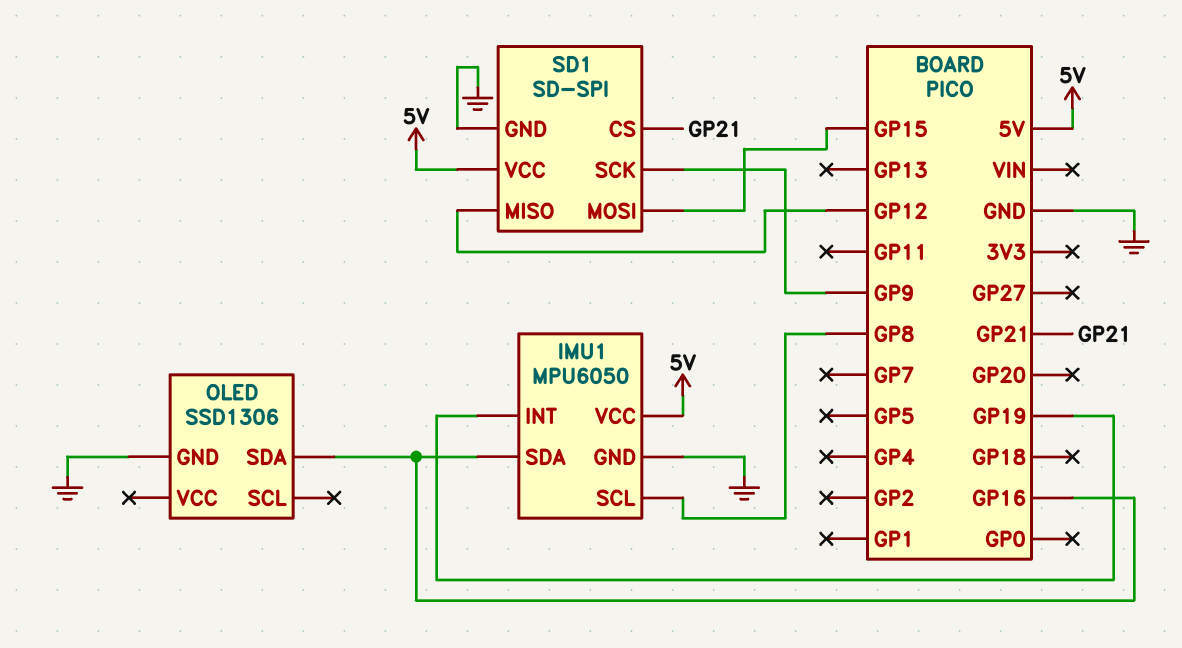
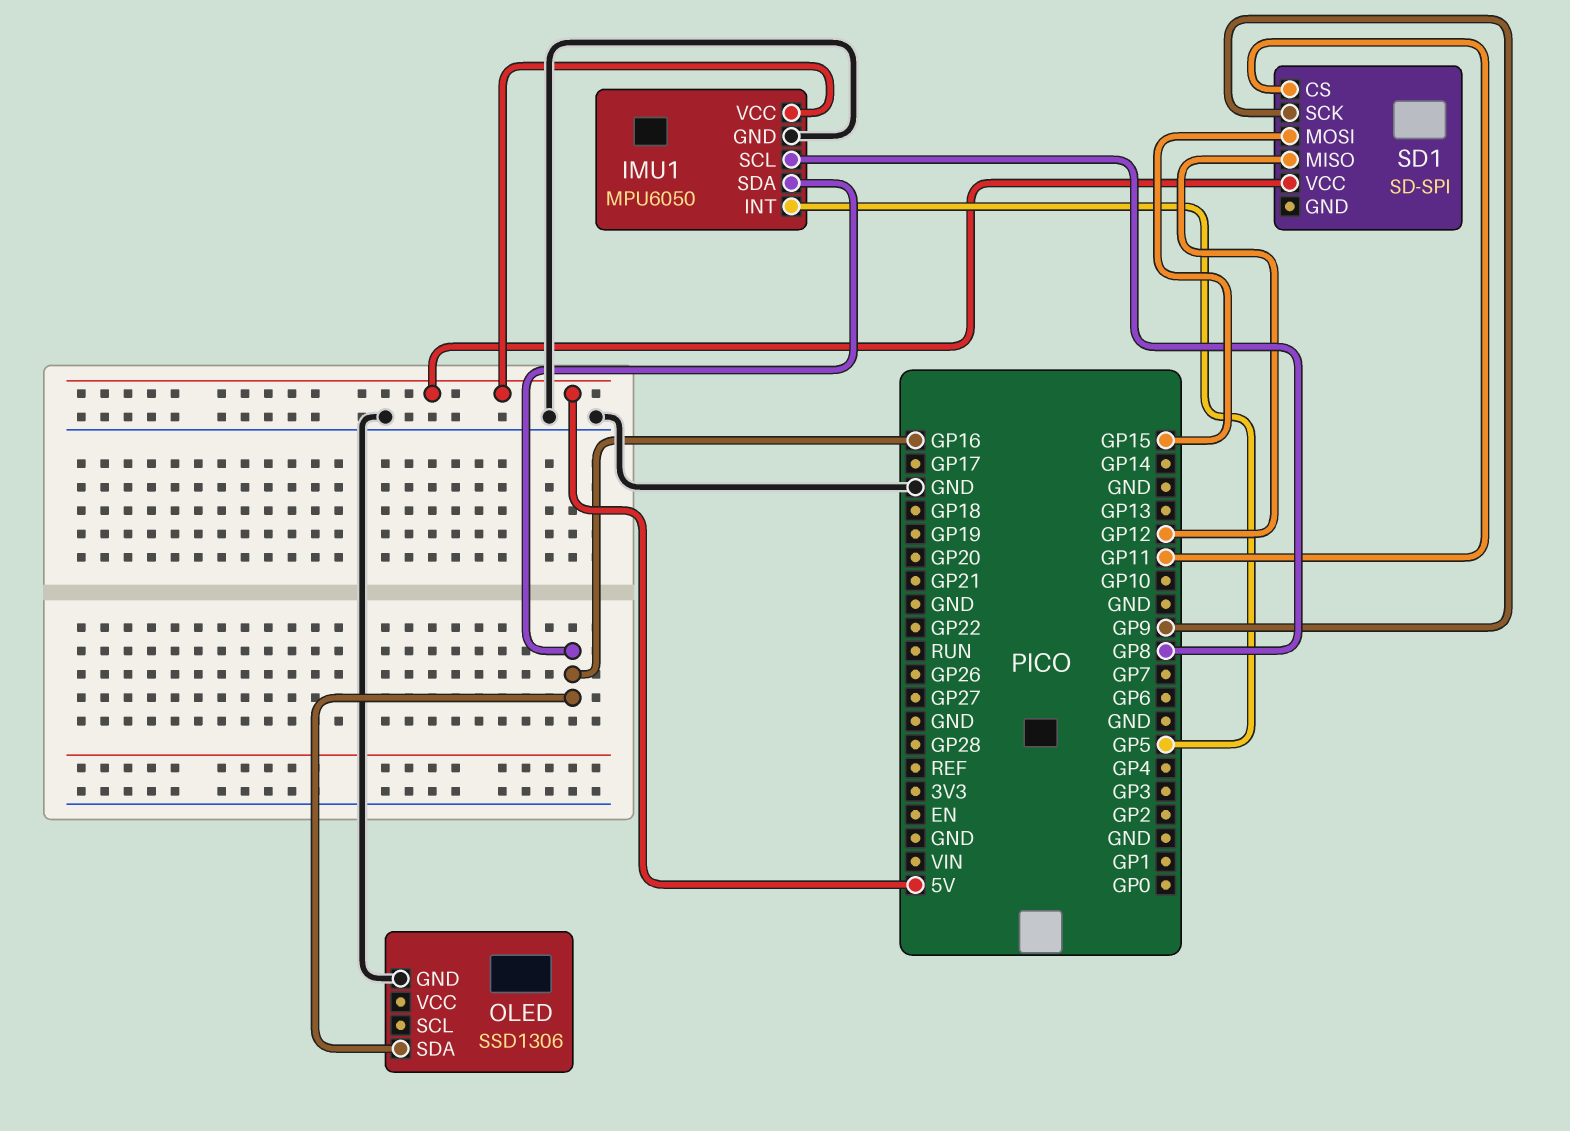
IMU1 pin INT: GP19 -> GP5
SD1 pin CS: GP21 -> GP11
SD1 pin GND: GND -> none

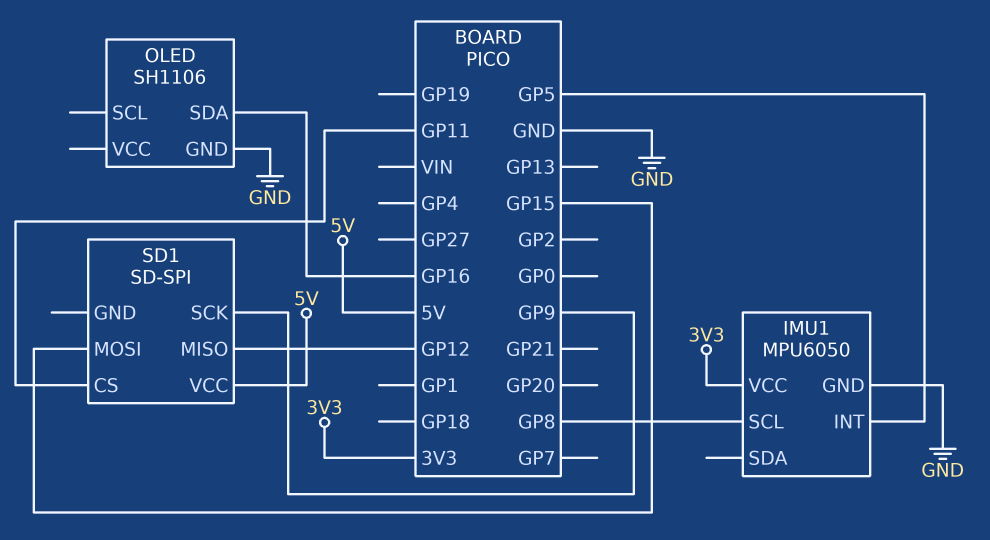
IMU1 pin SDA: GP16 -> none
IMU1 pin VCC: 5V -> 3V3
OLED: SSD1306 -> SH1106

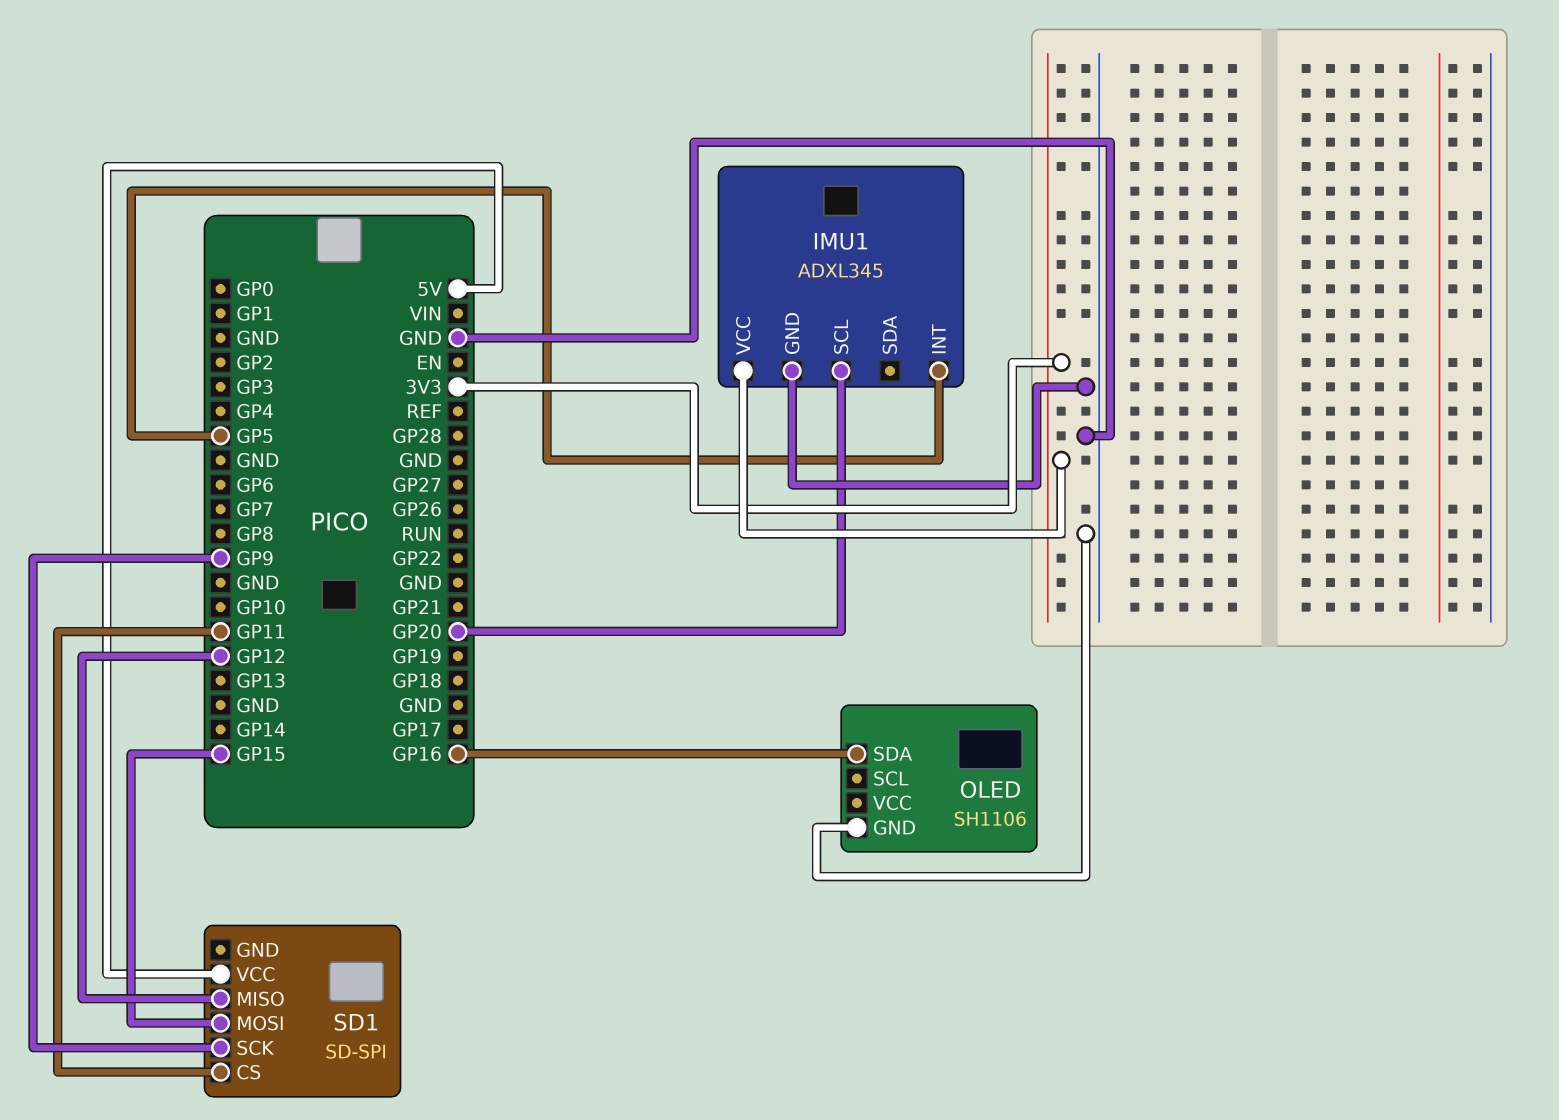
IMU1: MPU6050 -> ADXL345
IMU1 pin SCL: GP8 -> GP20

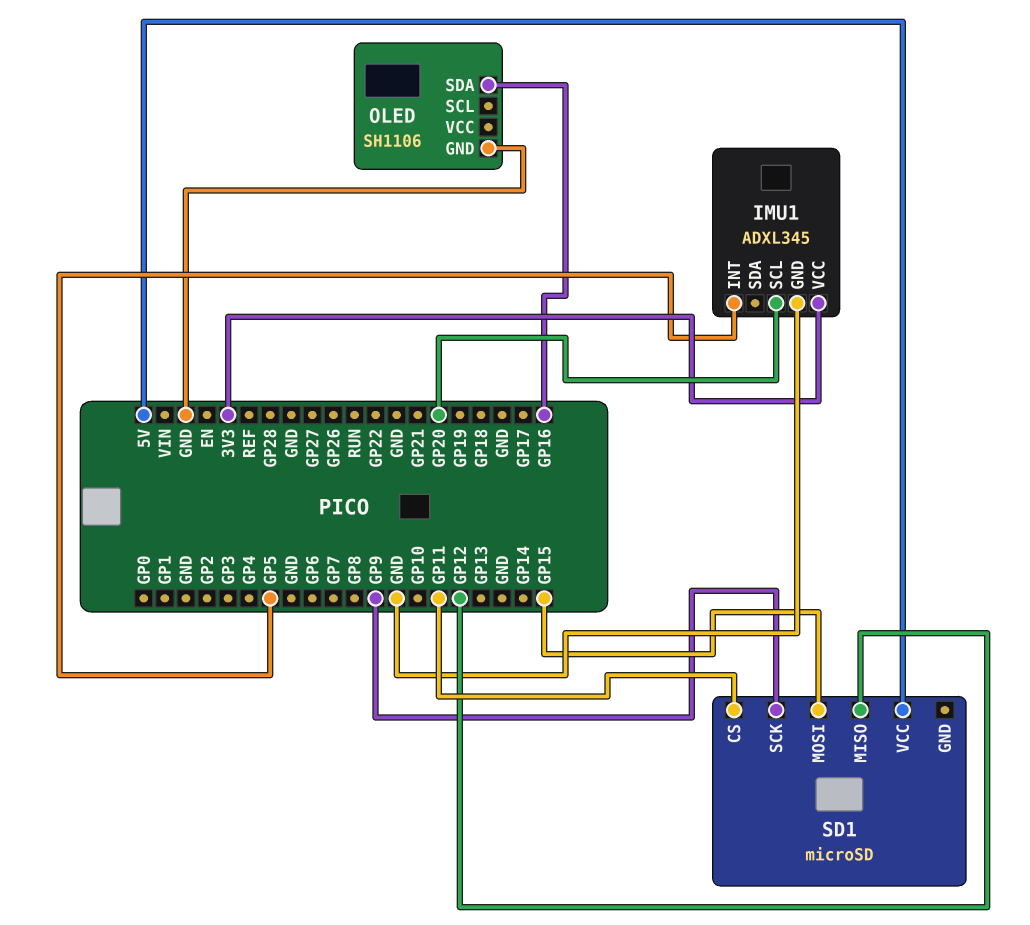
SD1: SD-SPI -> microSD

